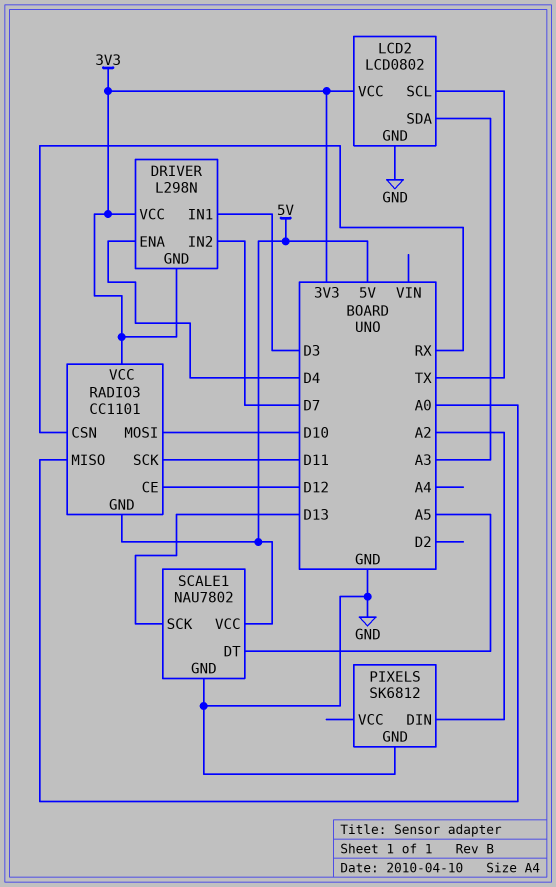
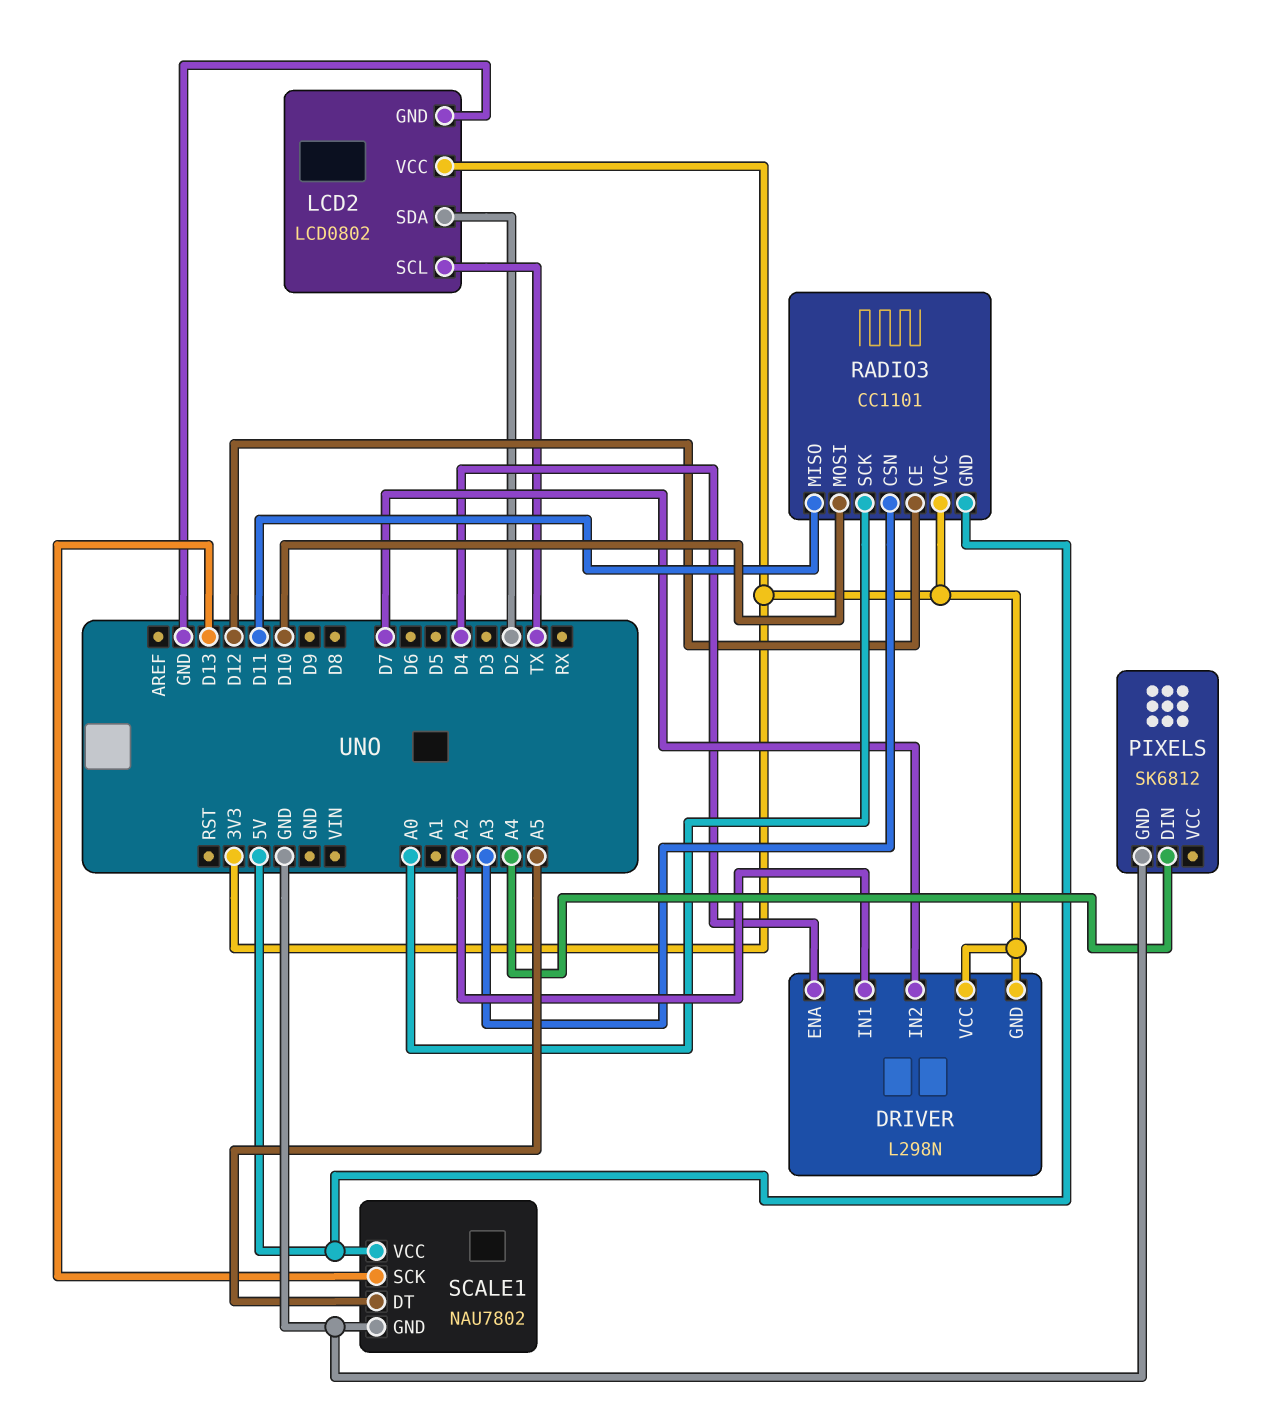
DRIVER pin IN1: D3 -> A2
LCD2 pin SDA: A3 -> D2
PIXELS pin DIN: A2 -> A4
RADIO3 pin CSN: RX -> A3
RADIO3 pin MISO: A0 -> D11
RADIO3 pin SCK: D11 -> A0

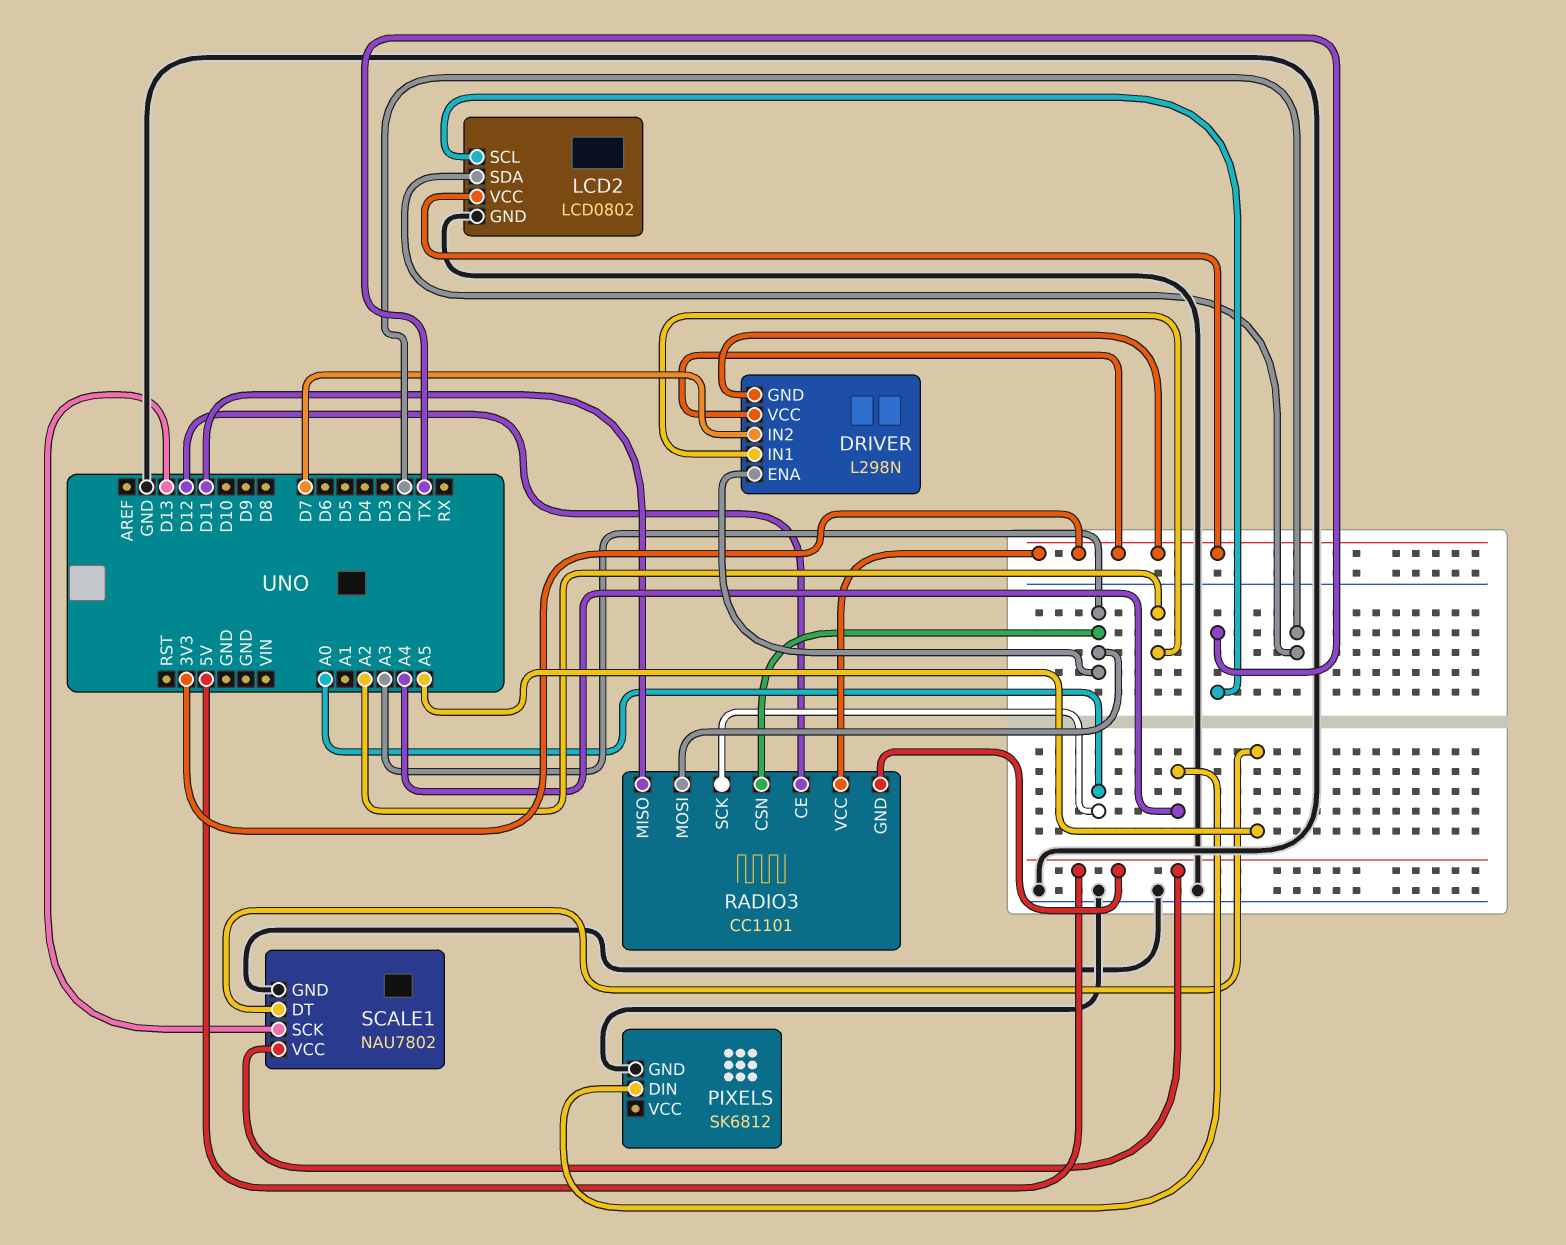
DRIVER pin ENA: D4 -> A3
RADIO3 pin MOSI: D10 -> A3

